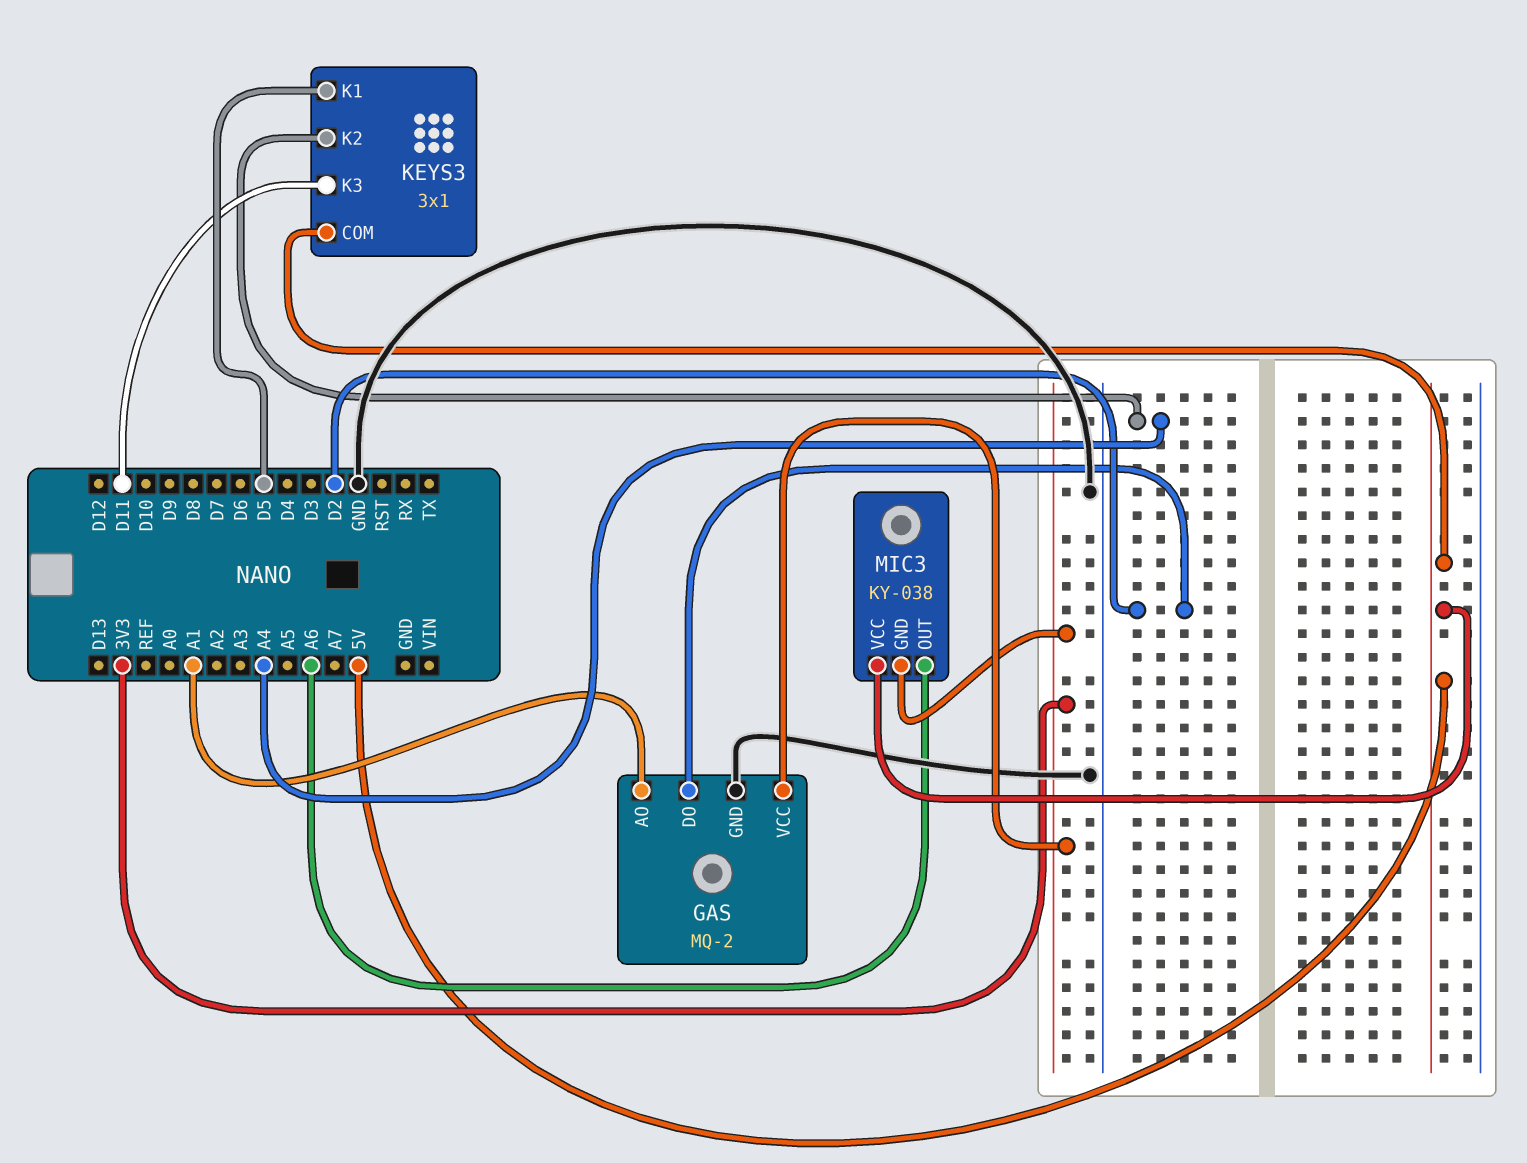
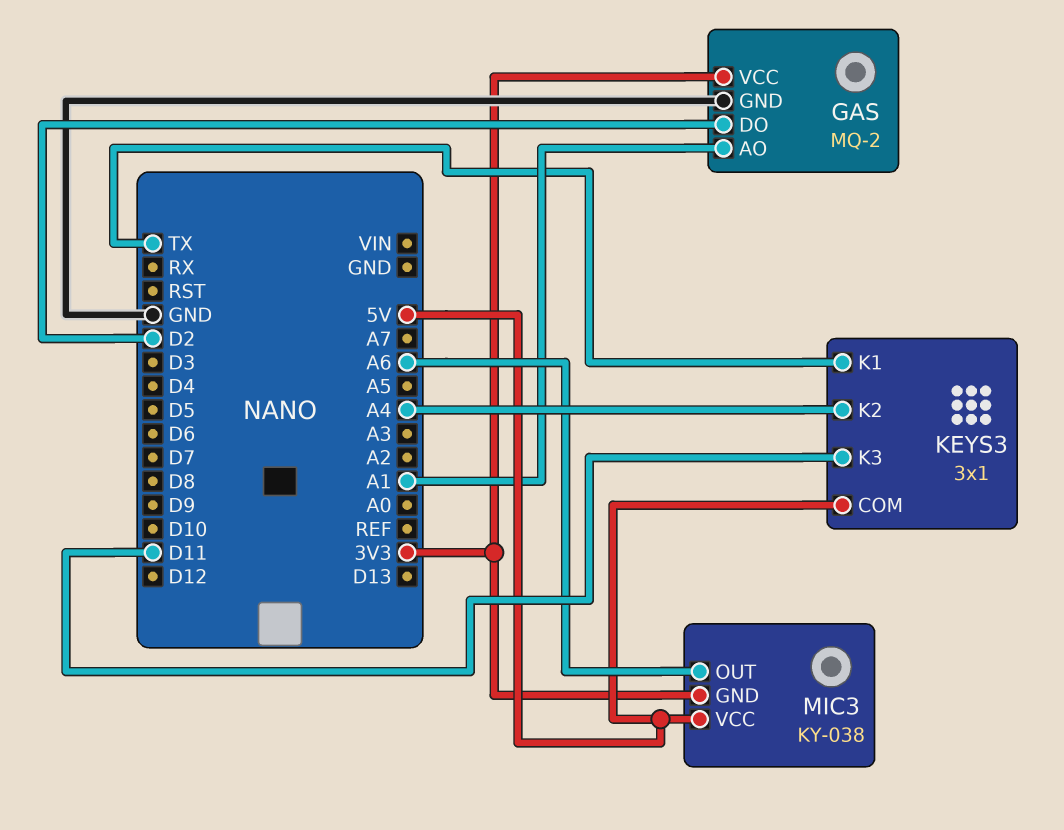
KEYS3 pin K1: D5 -> TX

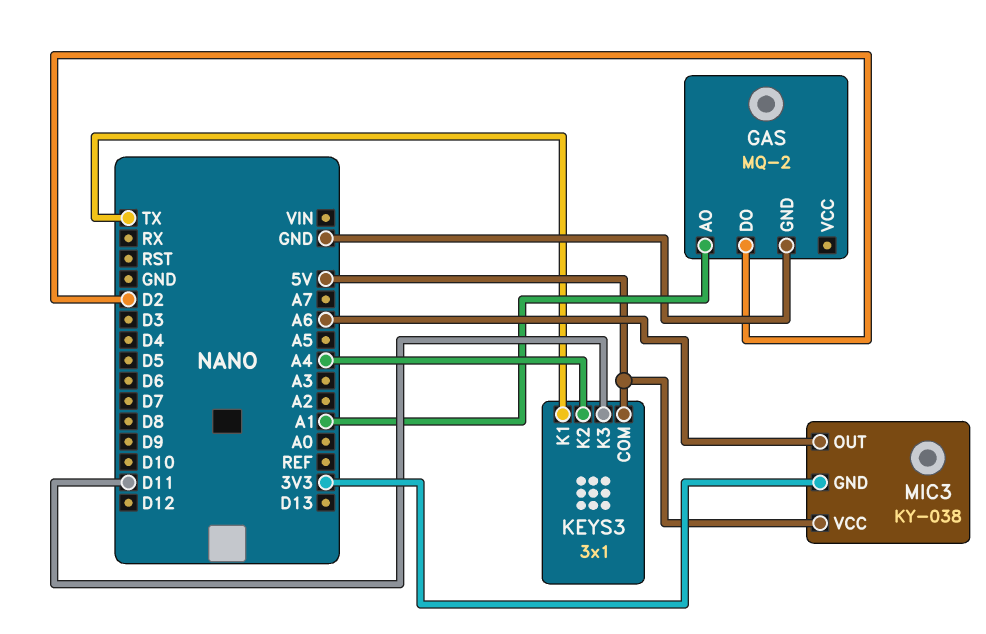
GAS pin VCC: 3V3 -> none

